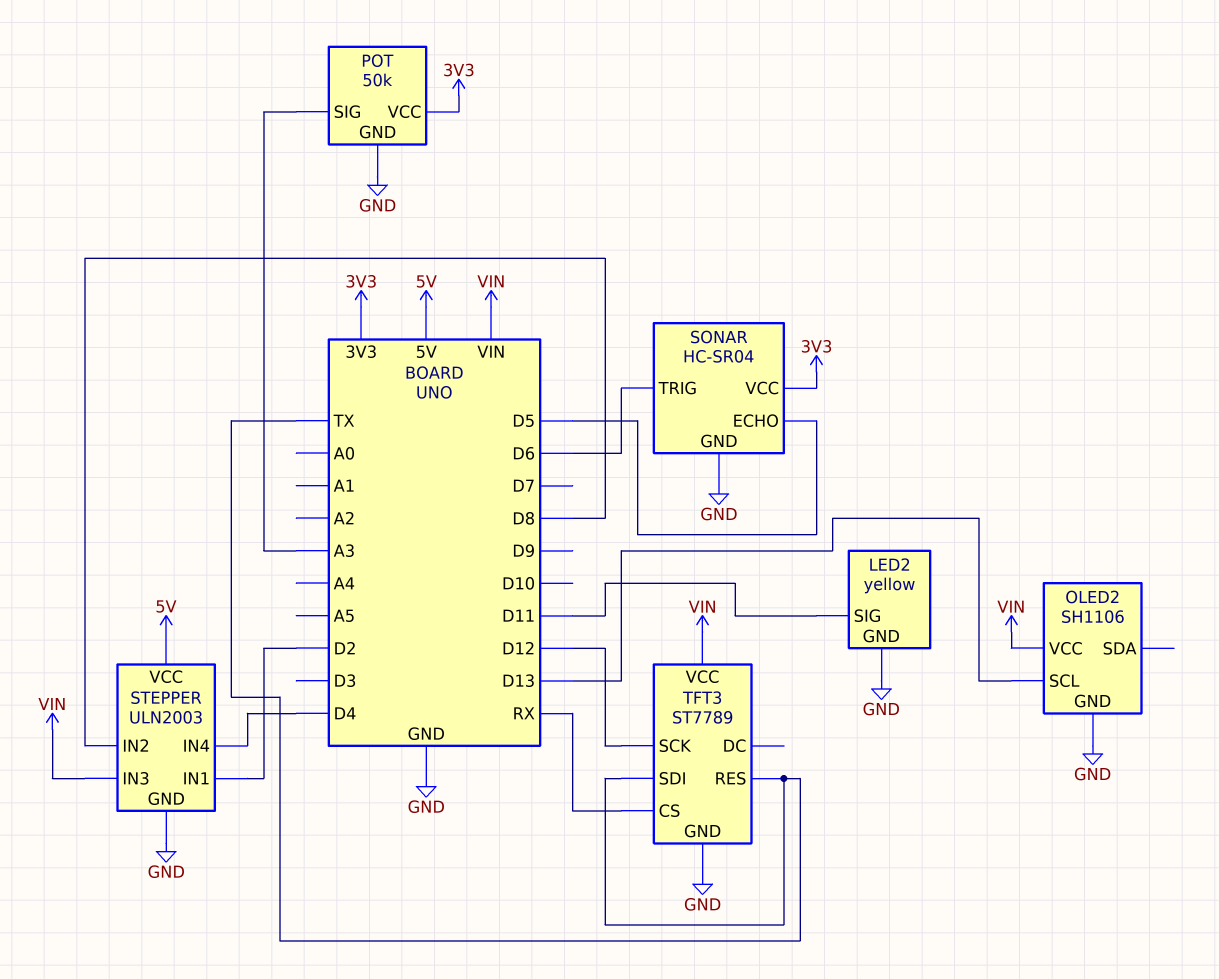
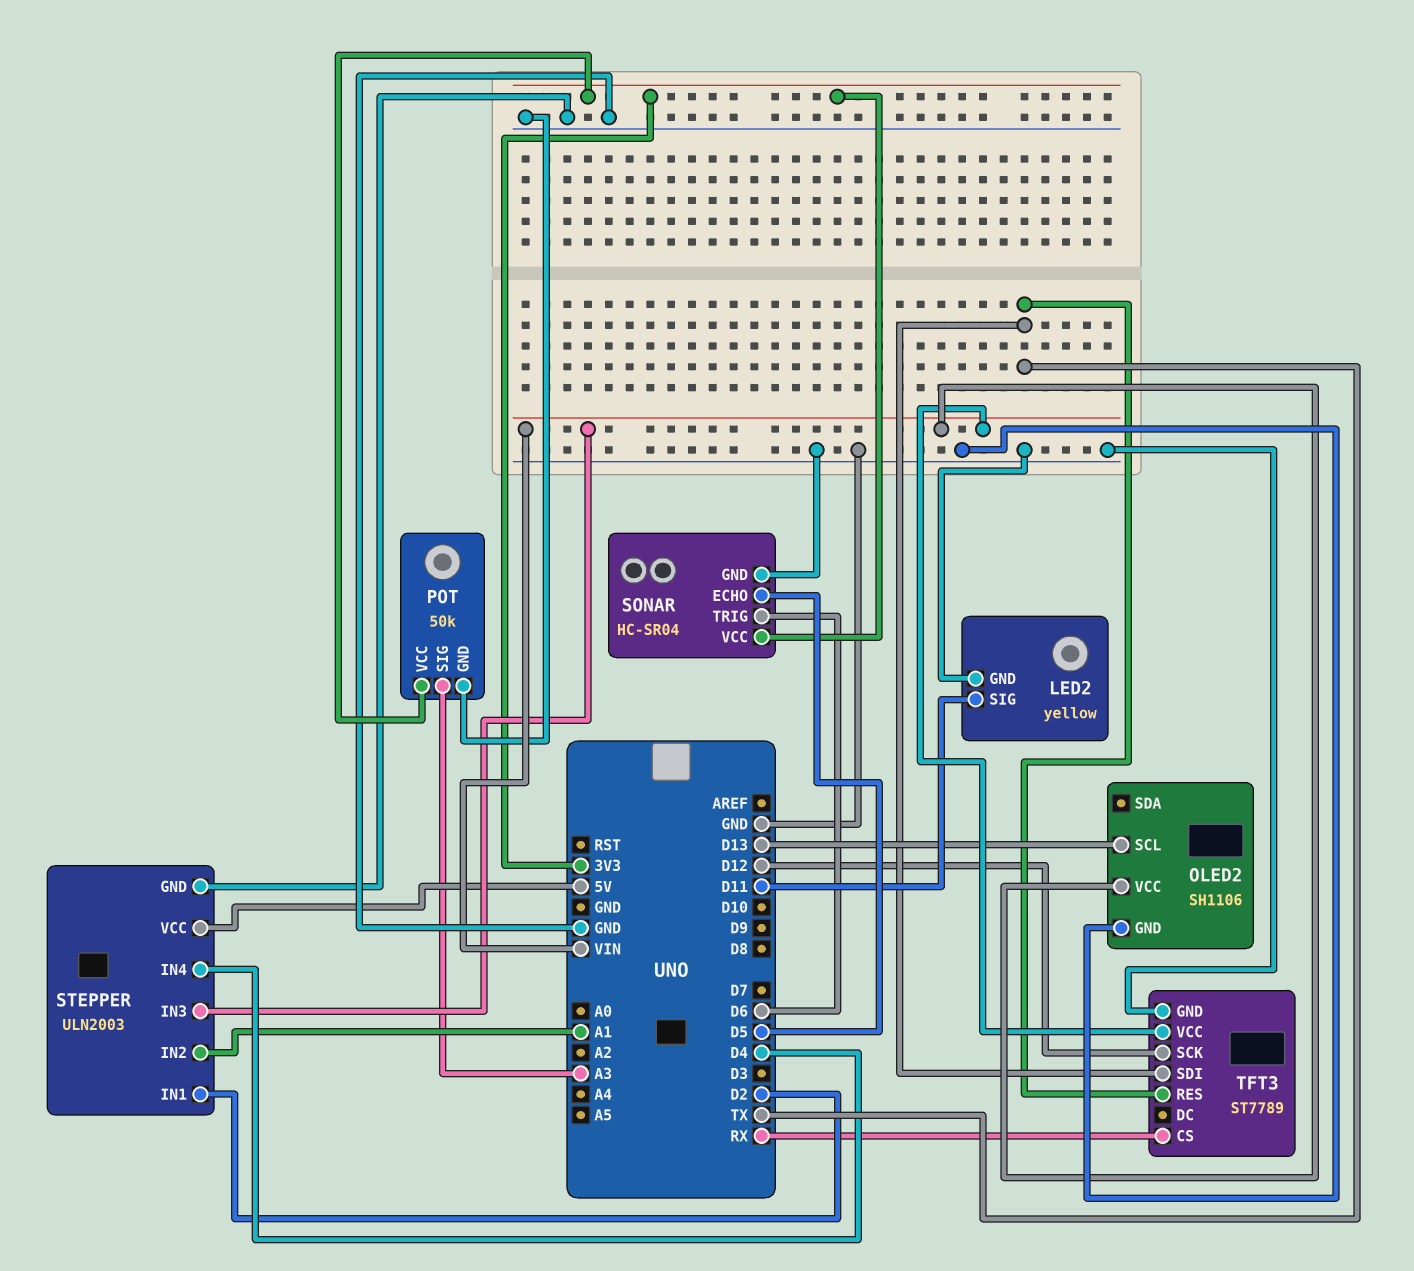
STEPPER pin IN2: D8 -> A1

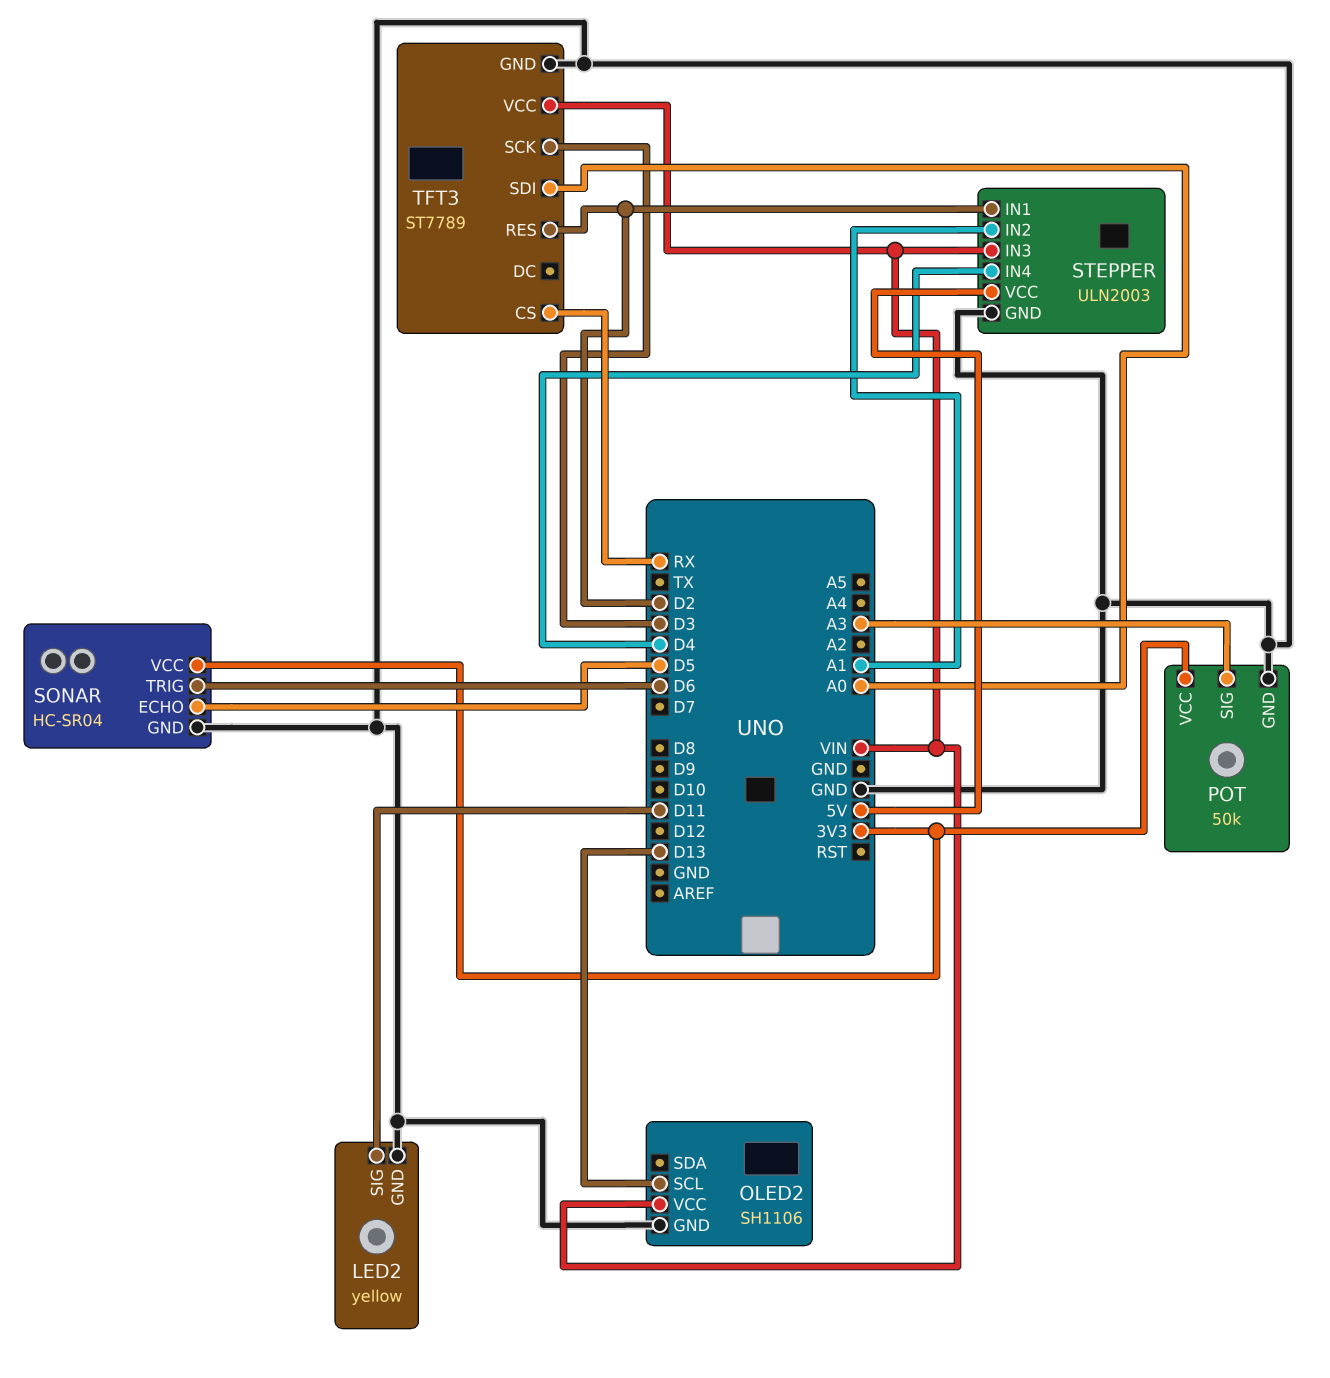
TFT3 pin RES: TX -> D2
TFT3 pin SCK: D12 -> D3
TFT3 pin SDI: TX -> A0

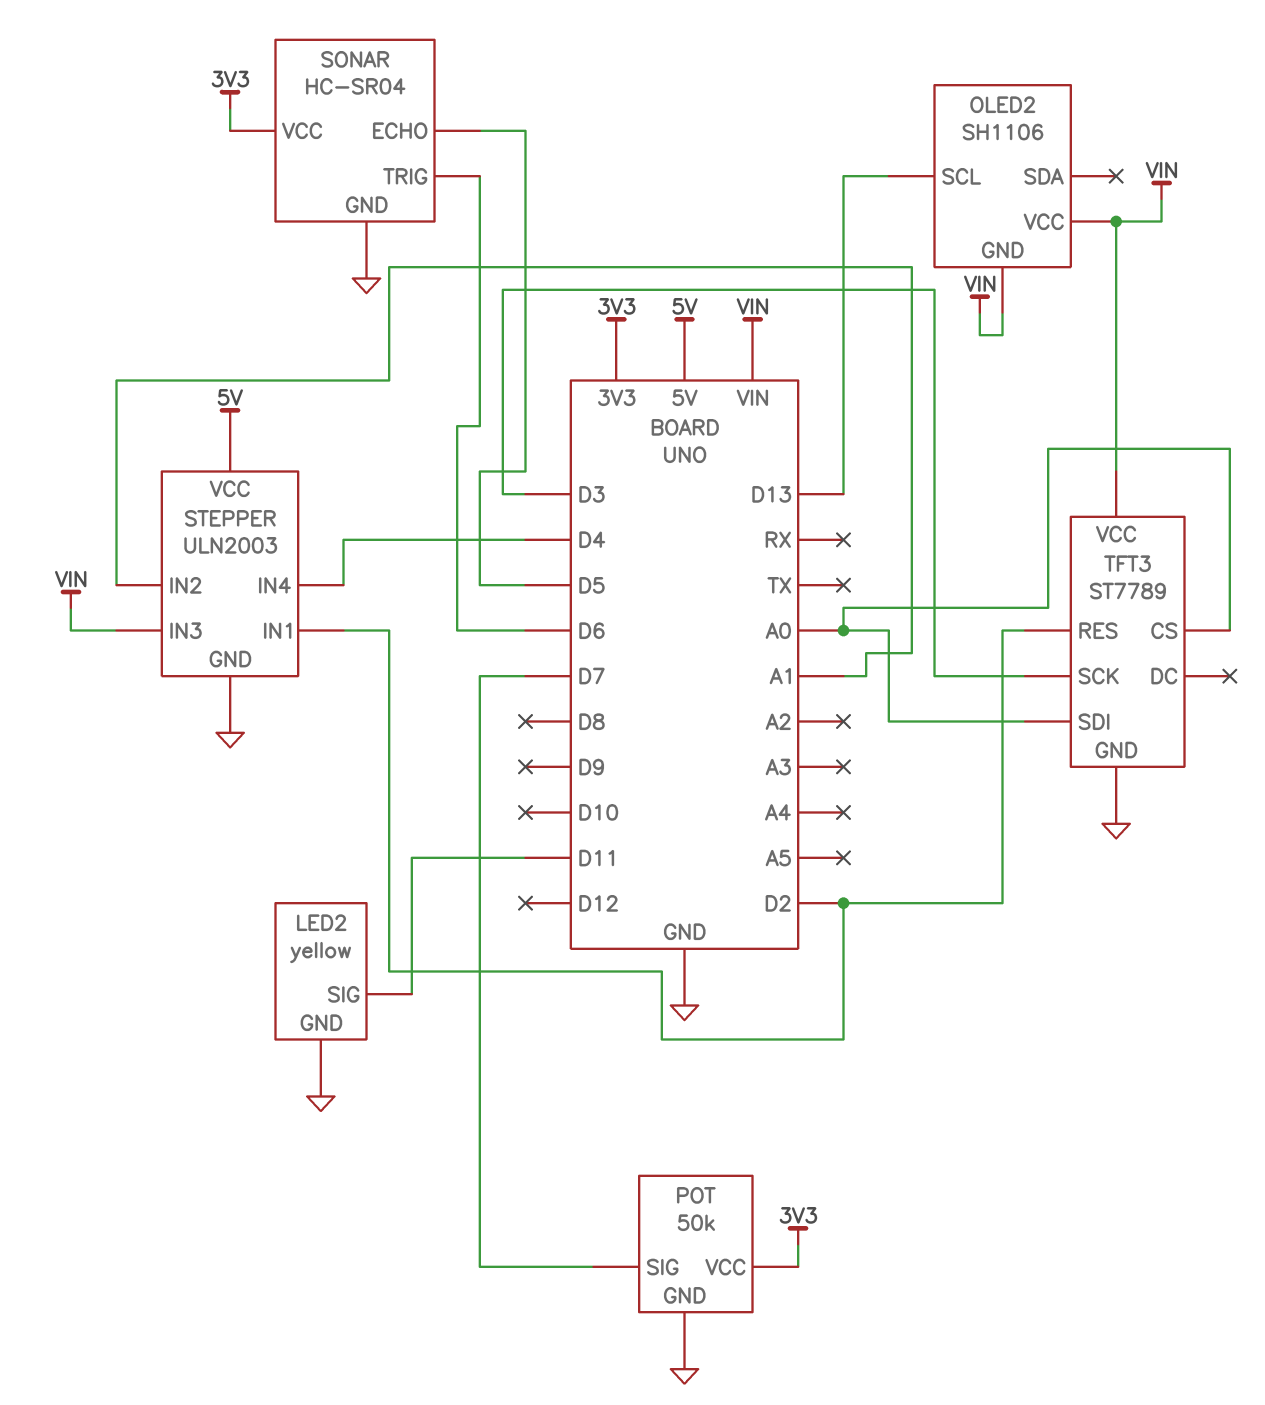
OLED2 pin GND: GND -> VIN
POT pin SIG: A3 -> D7
TFT3 pin CS: RX -> A0

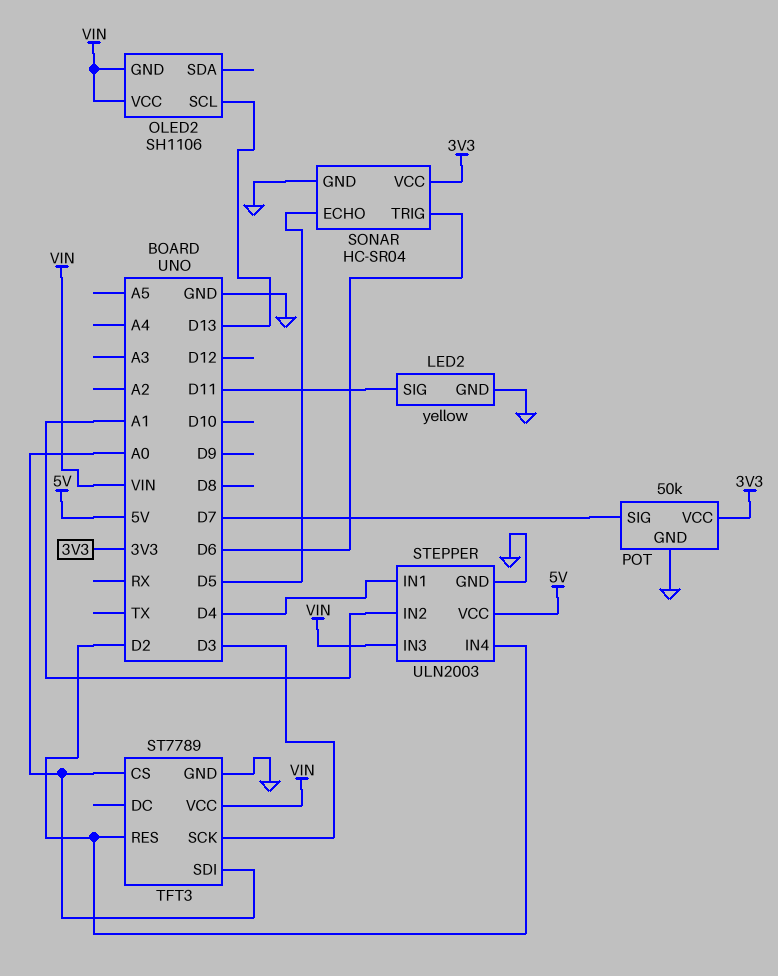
STEPPER pin IN1: D2 -> D4
STEPPER pin IN4: D4 -> D2

